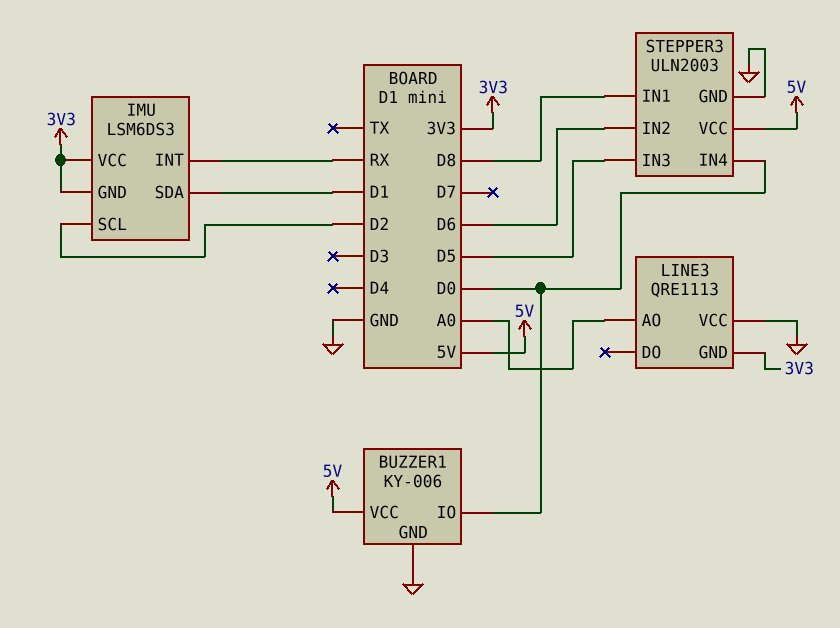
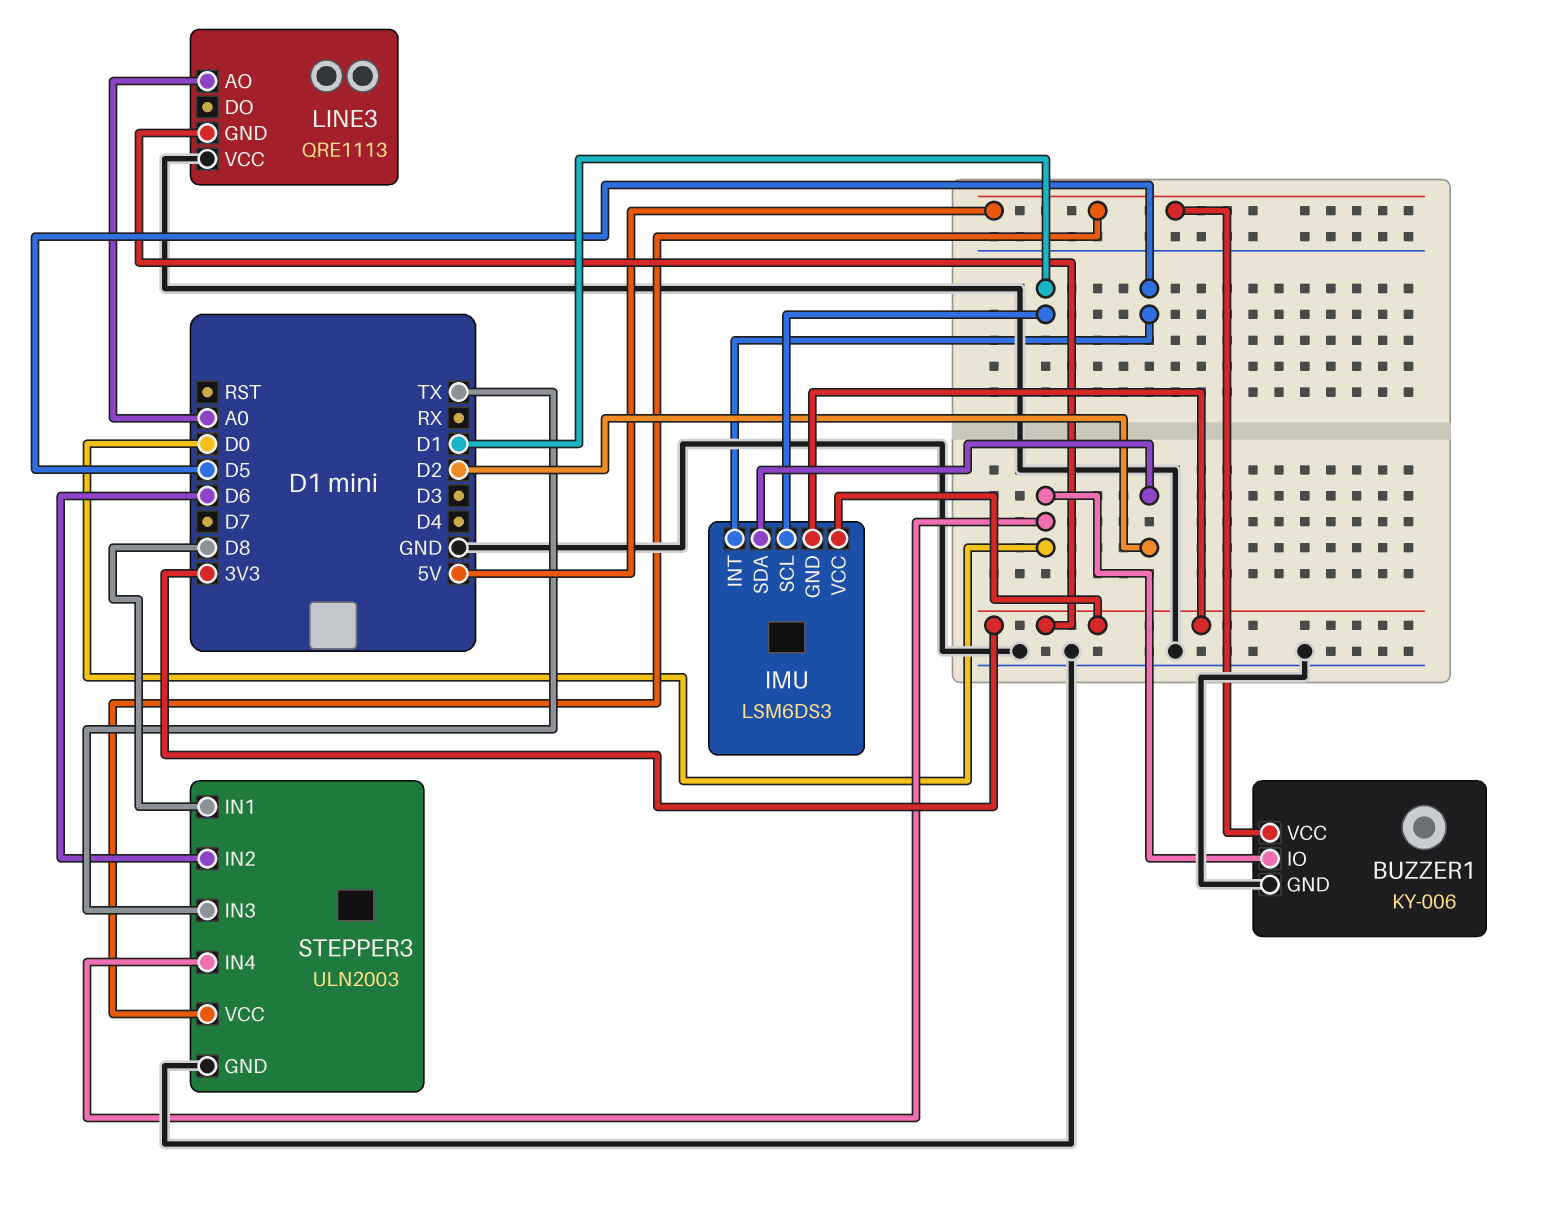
IMU pin INT: RX -> D5
IMU pin SCL: D2 -> D1
IMU pin SDA: D1 -> D2
STEPPER3 pin IN3: D5 -> TX

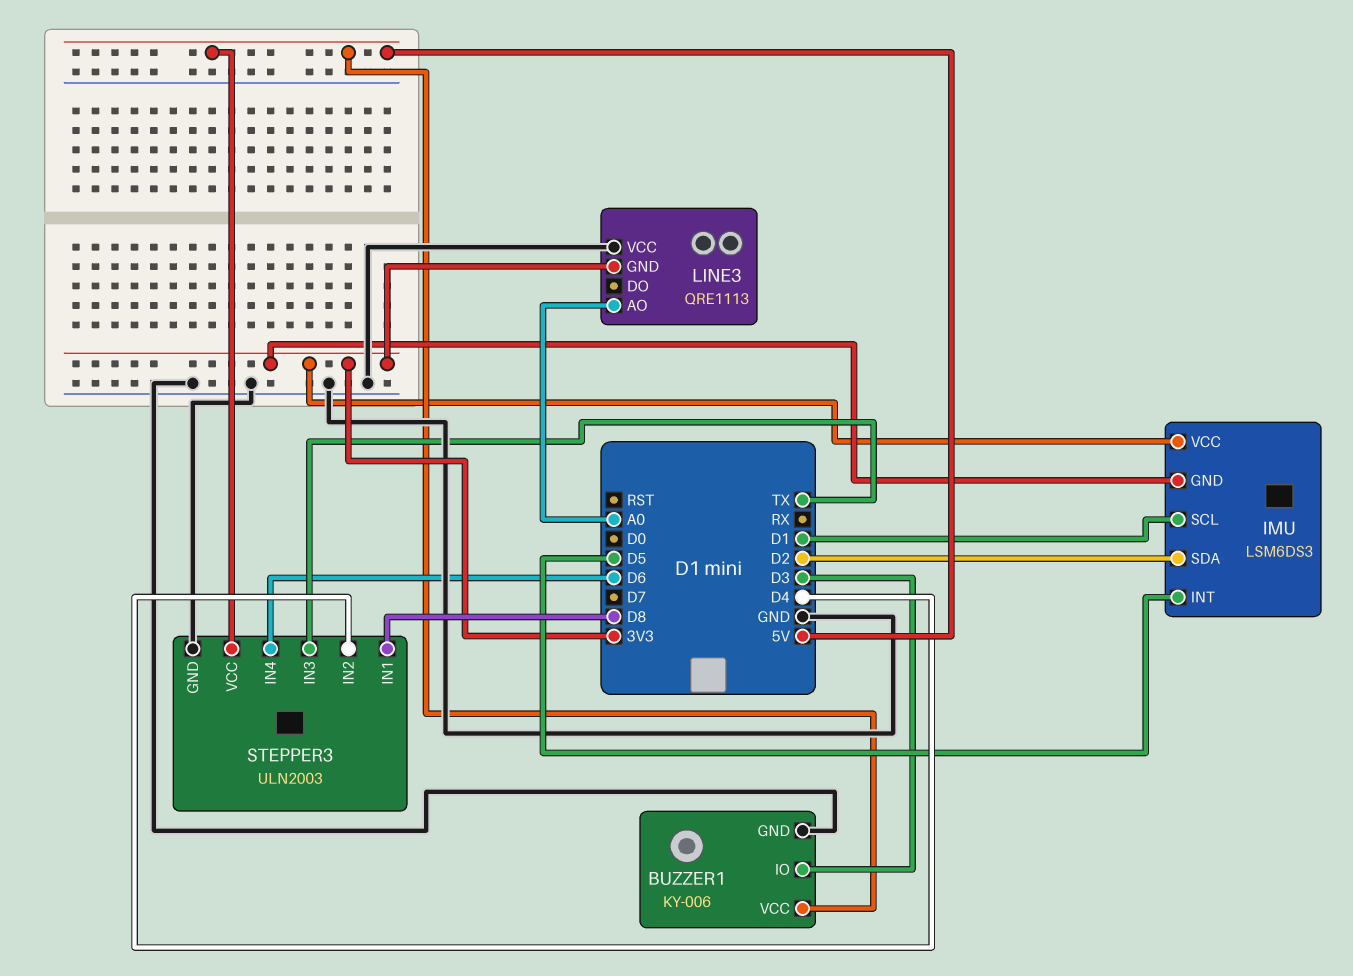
BUZZER1 pin IO: D0 -> D3
STEPPER3 pin IN2: D6 -> D4
STEPPER3 pin IN4: D0 -> D6

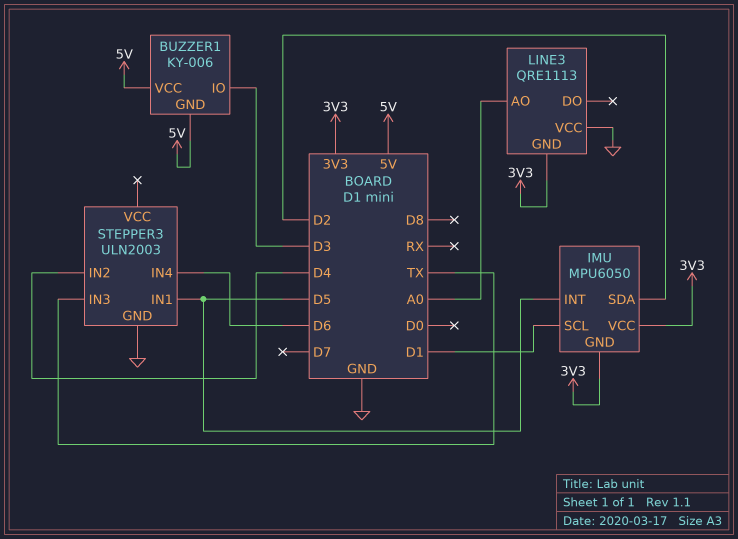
BUZZER1 pin GND: GND -> 5V
IMU: LSM6DS3 -> MPU6050
STEPPER3 pin IN1: D8 -> D5
STEPPER3 pin VCC: 5V -> none

